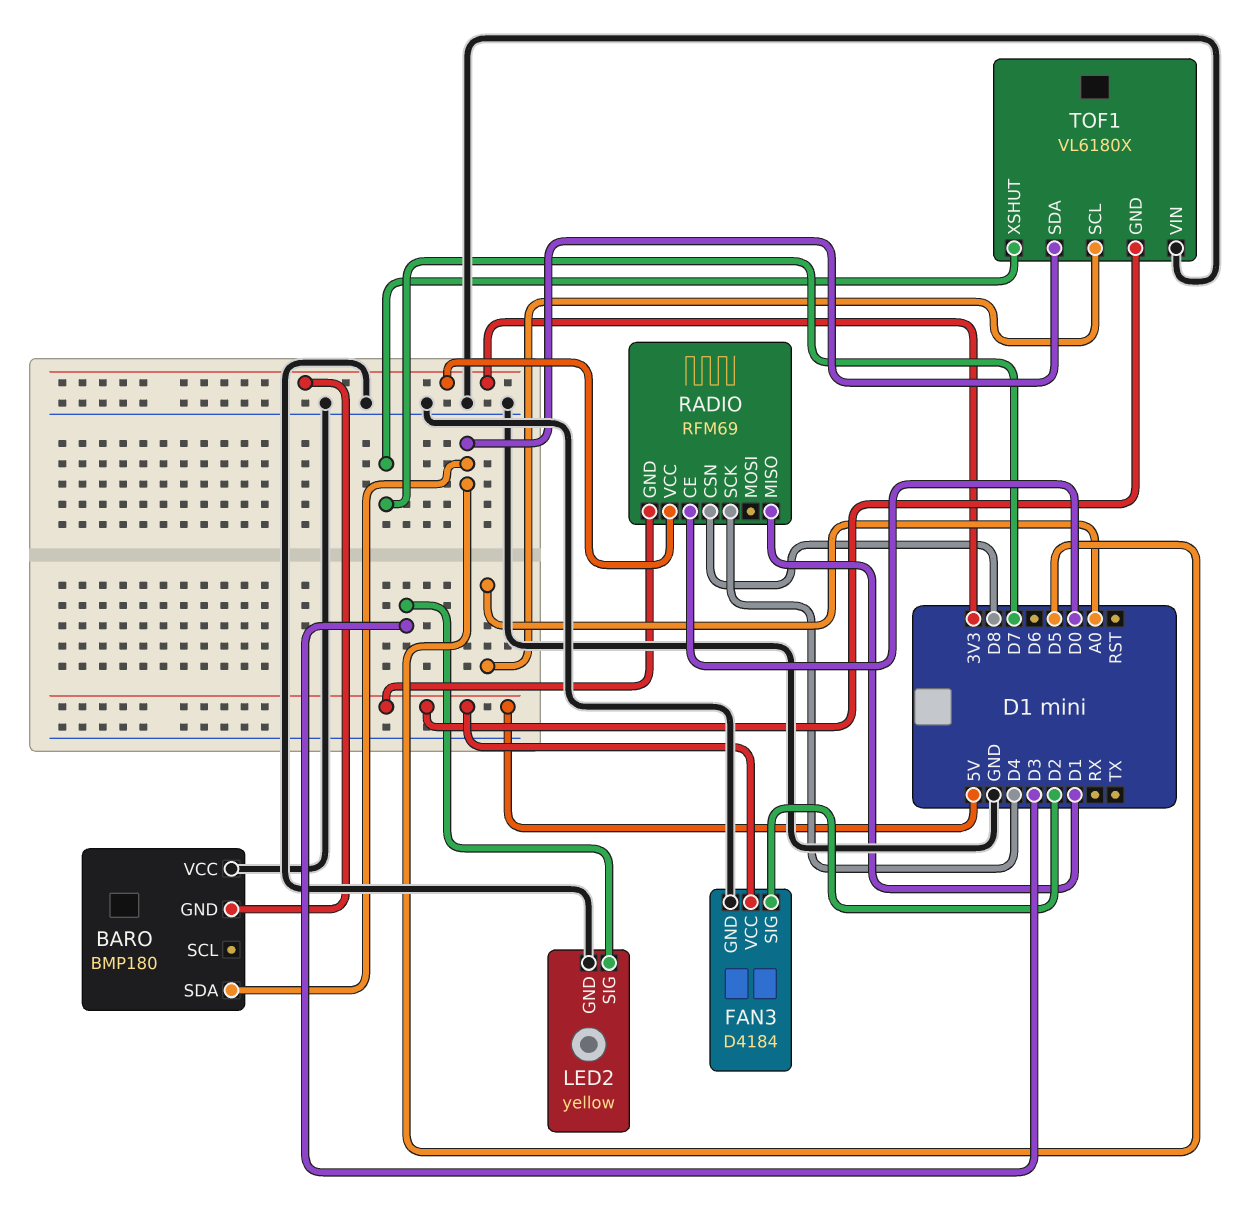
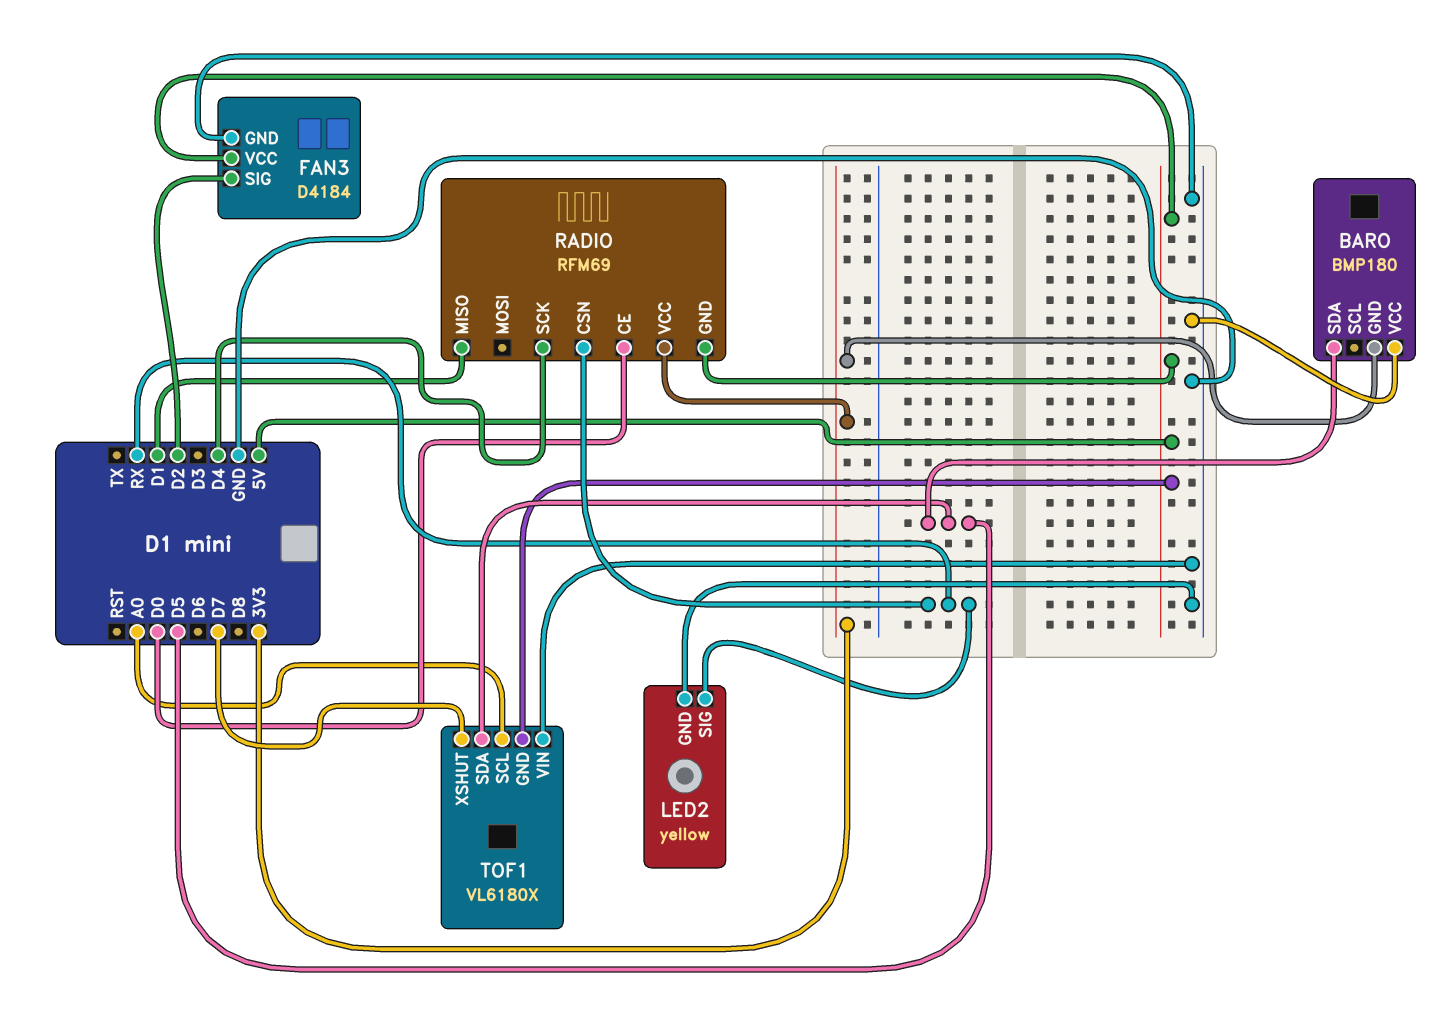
LED2 pin SIG: D3 -> RX
RADIO pin CSN: D8 -> RX

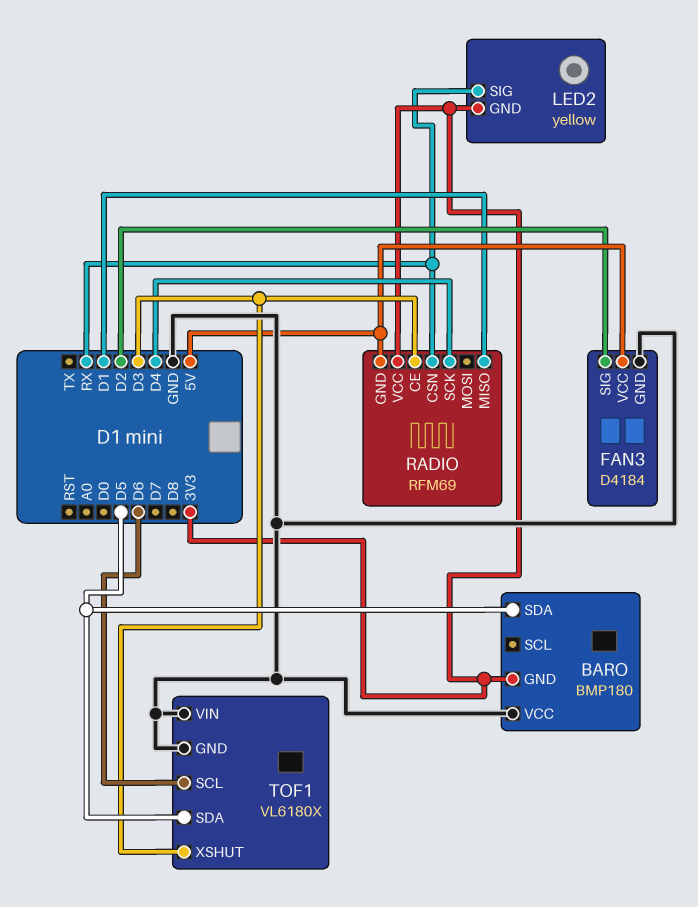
LED2 pin GND: GND -> 3V3
RADIO pin CE: D0 -> D3
TOF1 pin GND: 5V -> GND
TOF1 pin SCL: A0 -> D6
TOF1 pin XSHUT: D7 -> D3

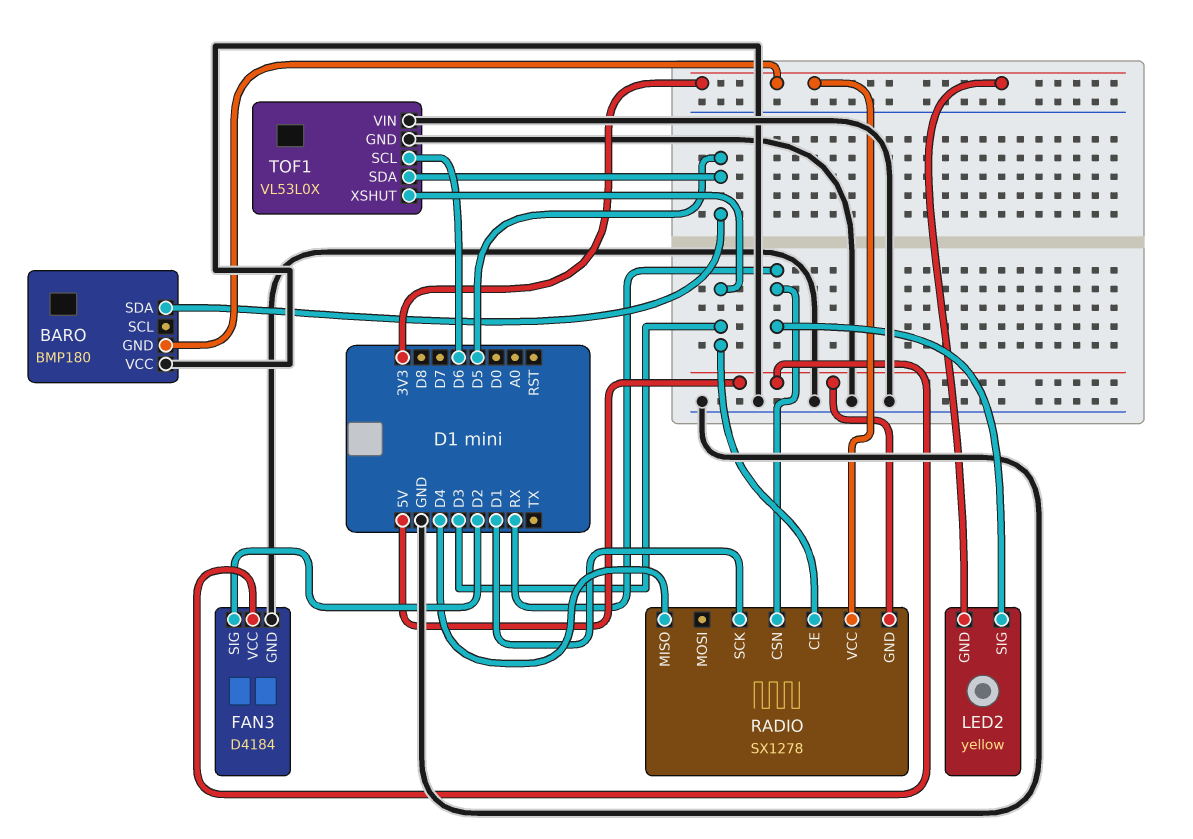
RADIO: RFM69 -> SX1278
RADIO pin MISO: D1 -> D4
RADIO pin SCK: D4 -> D1
TOF1: VL6180X -> VL53L0X

